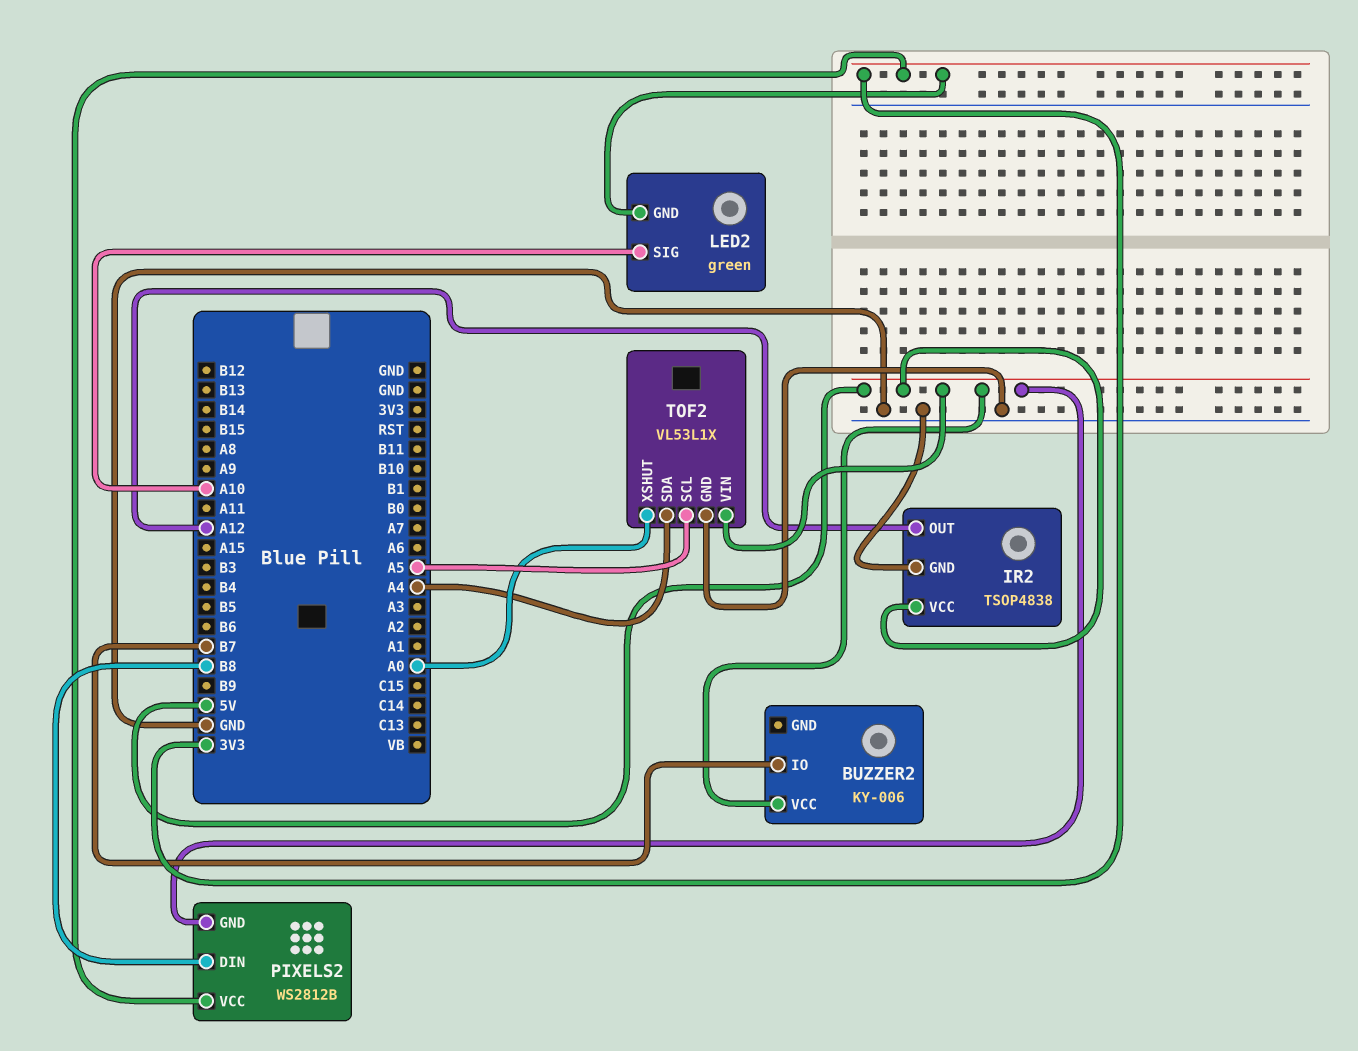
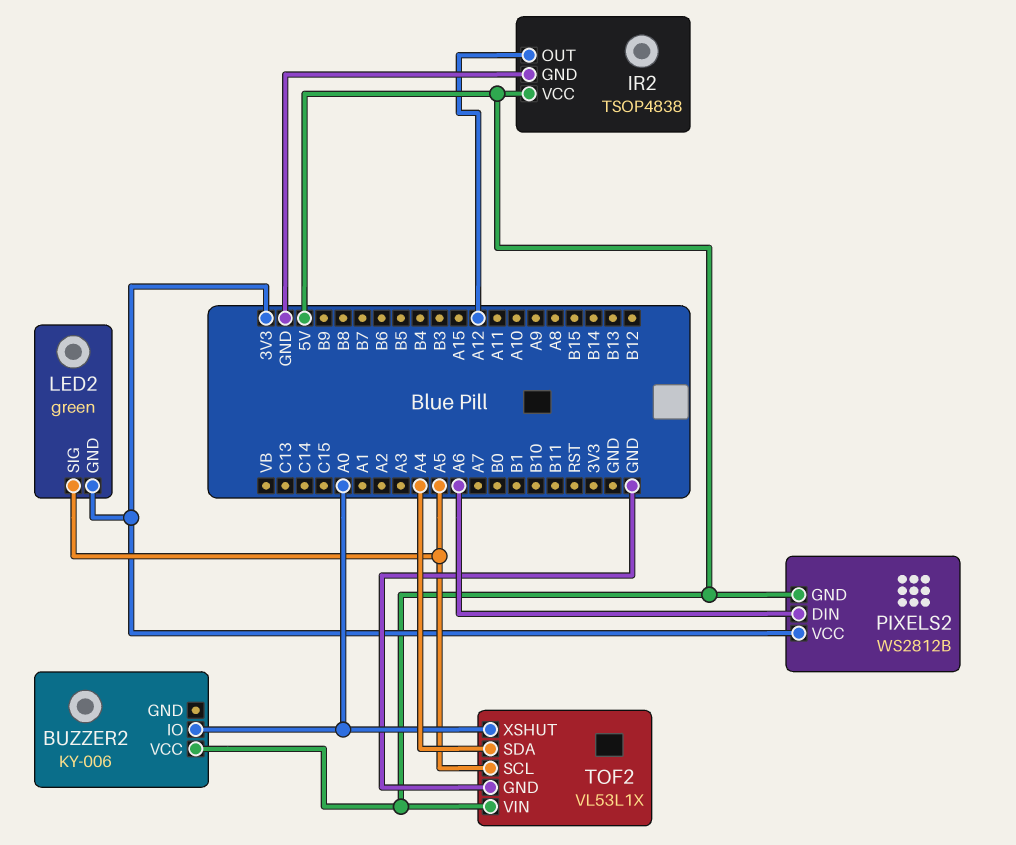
BUZZER2 pin IO: B7 -> A0
LED2 pin SIG: A10 -> A5
PIXELS2 pin DIN: B8 -> A6

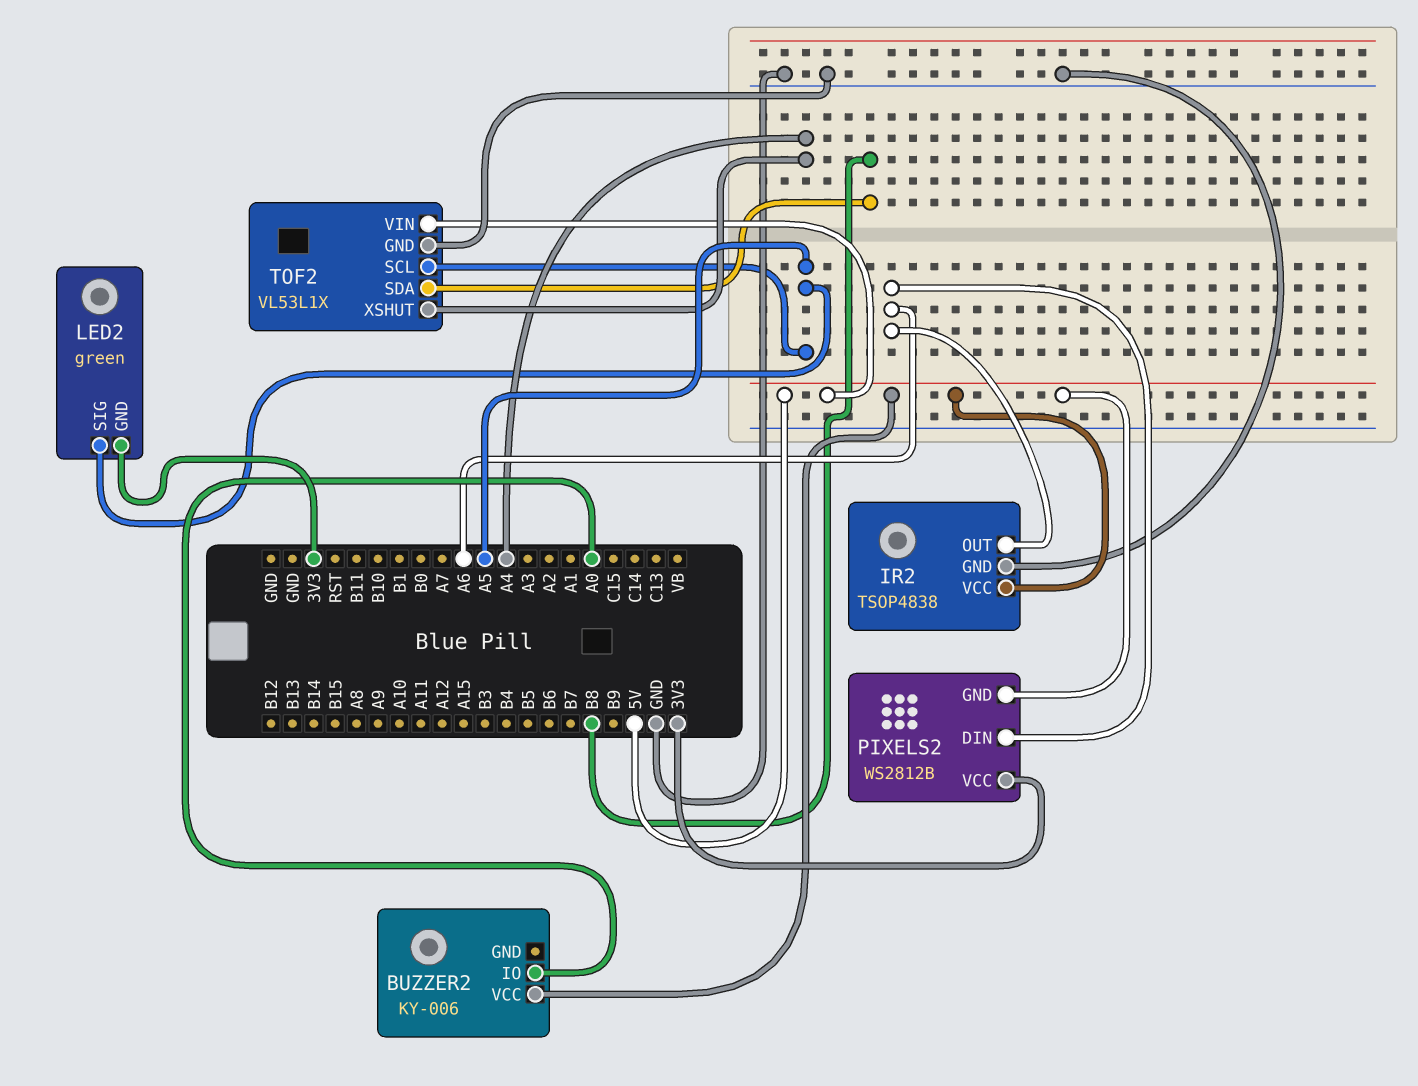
IR2 pin OUT: A12 -> A6
TOF2 pin SDA: A4 -> B8
TOF2 pin XSHUT: A0 -> A4

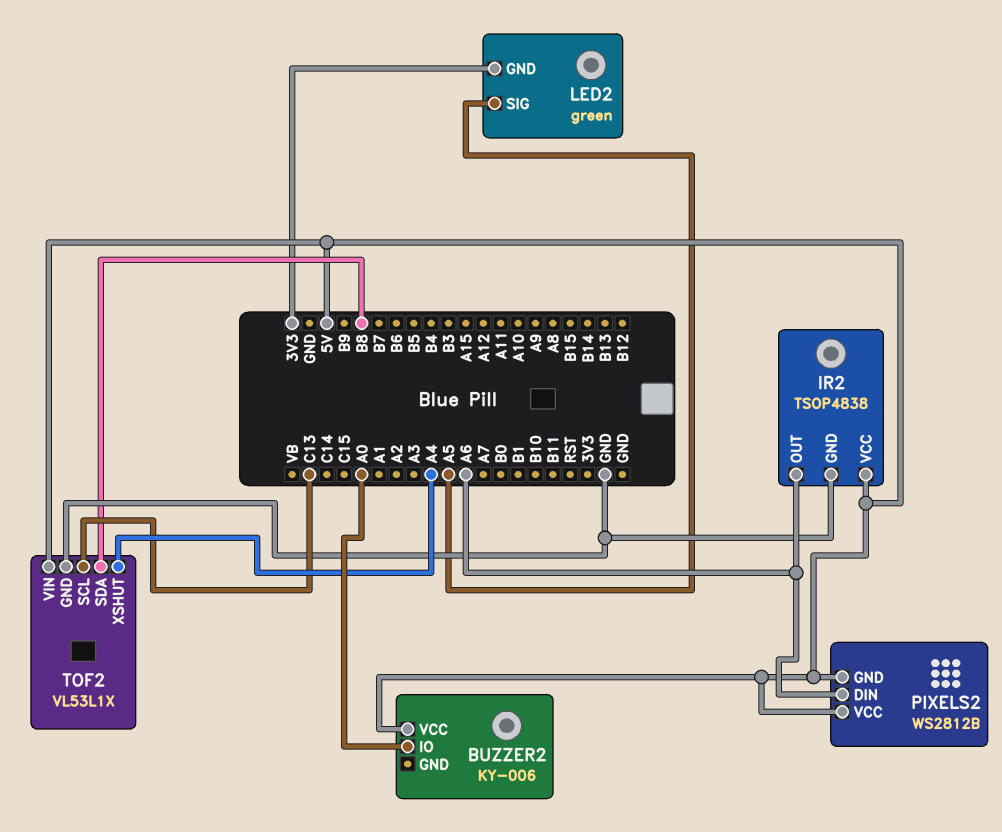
PIXELS2 pin VCC: 3V3 -> 5V
TOF2 pin SCL: A5 -> C13

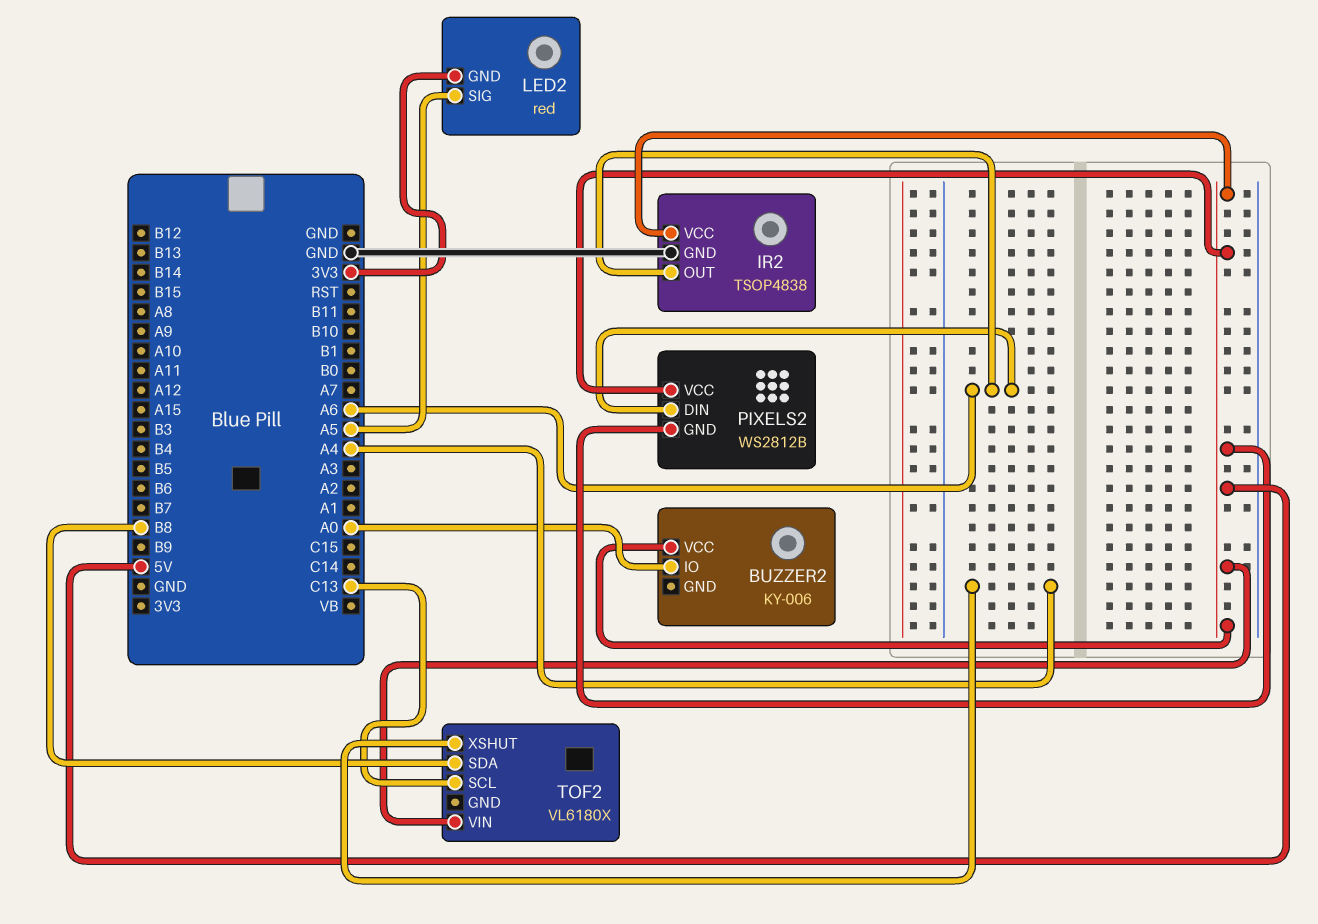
LED2: green -> red
TOF2: VL53L1X -> VL6180X
TOF2 pin GND: GND -> none

